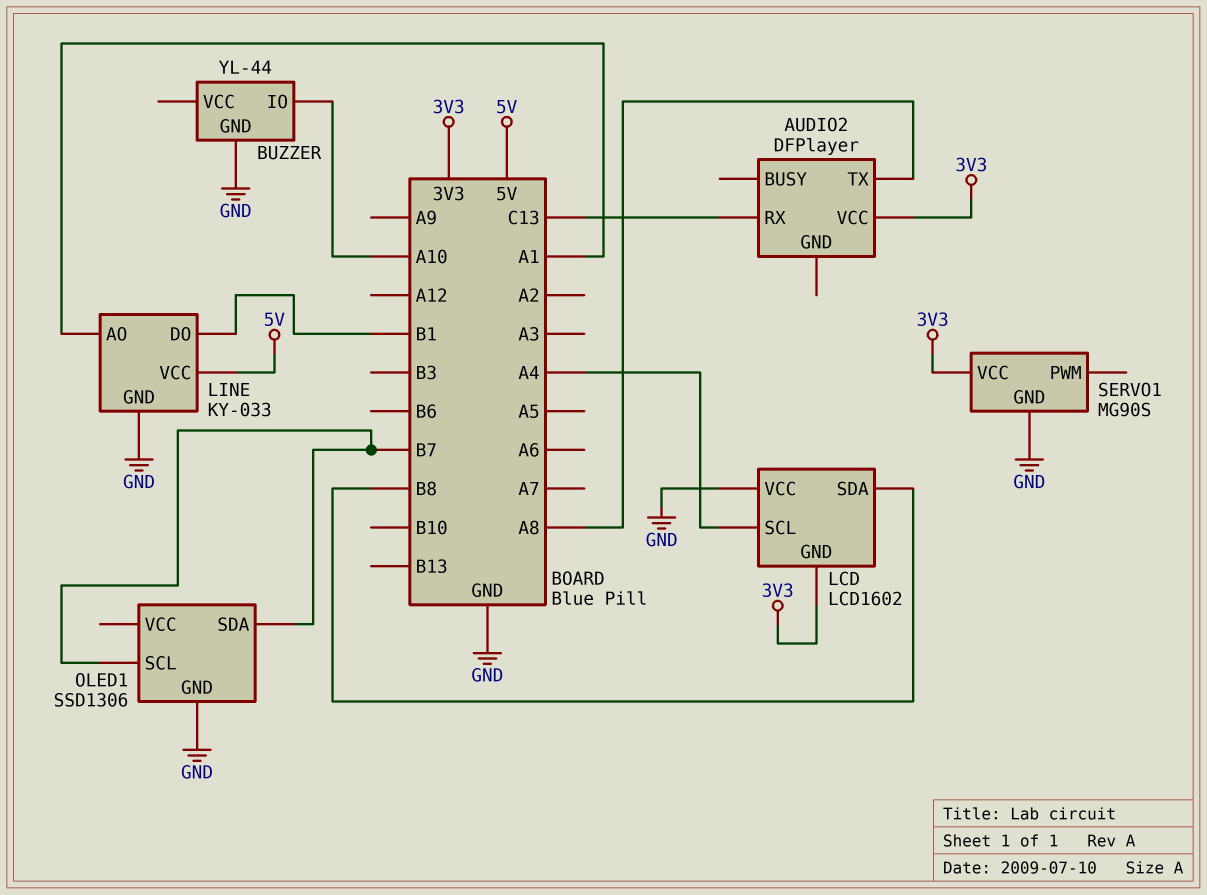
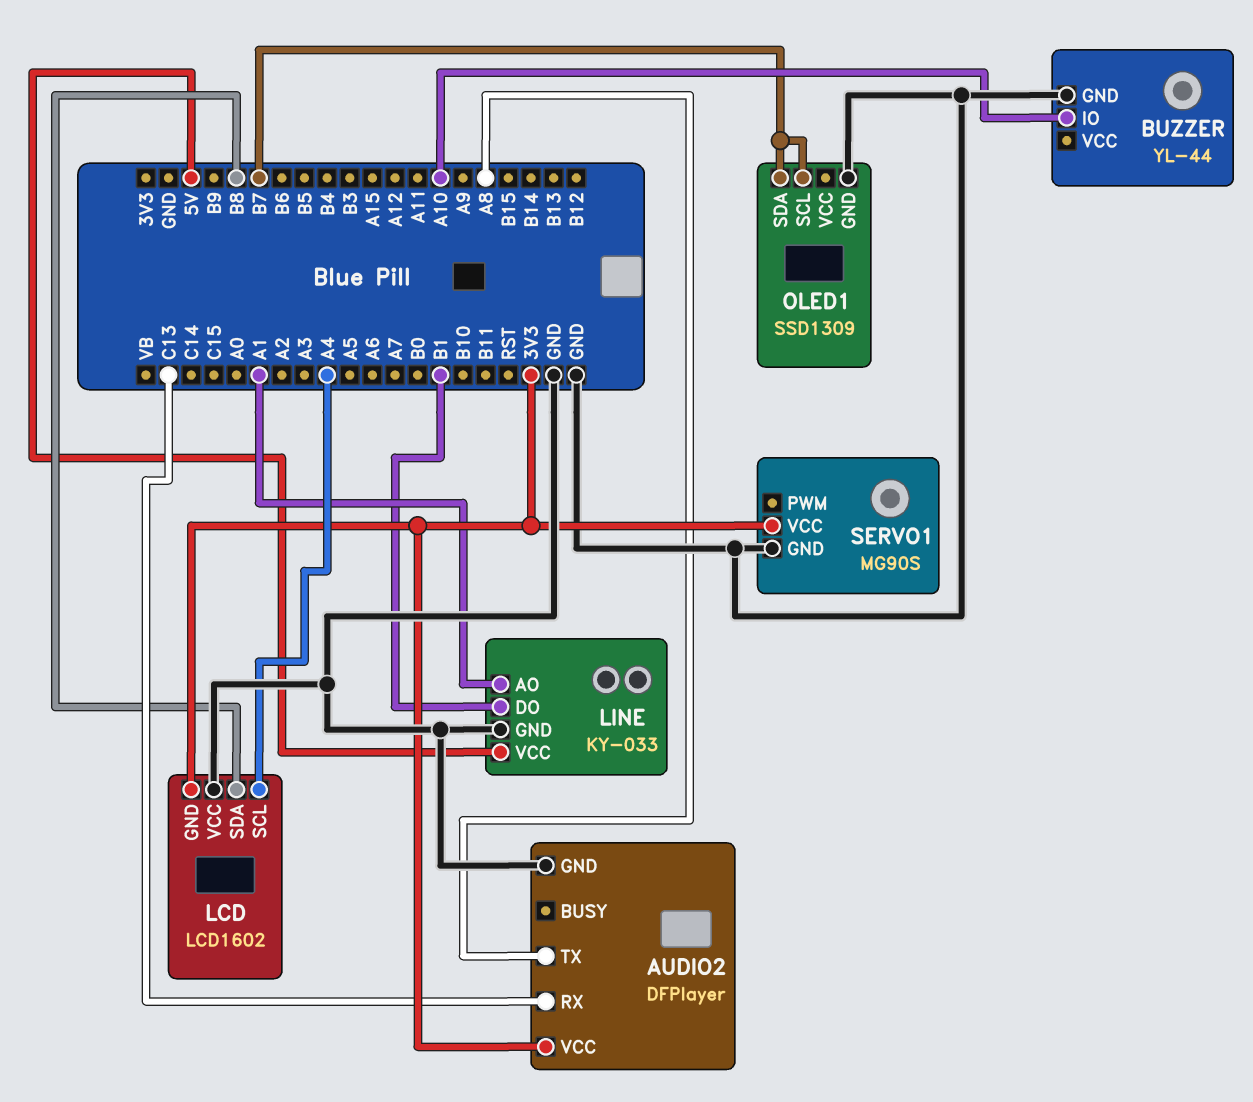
AUDIO2 pin GND: none -> GND
OLED1: SSD1306 -> SSD1309

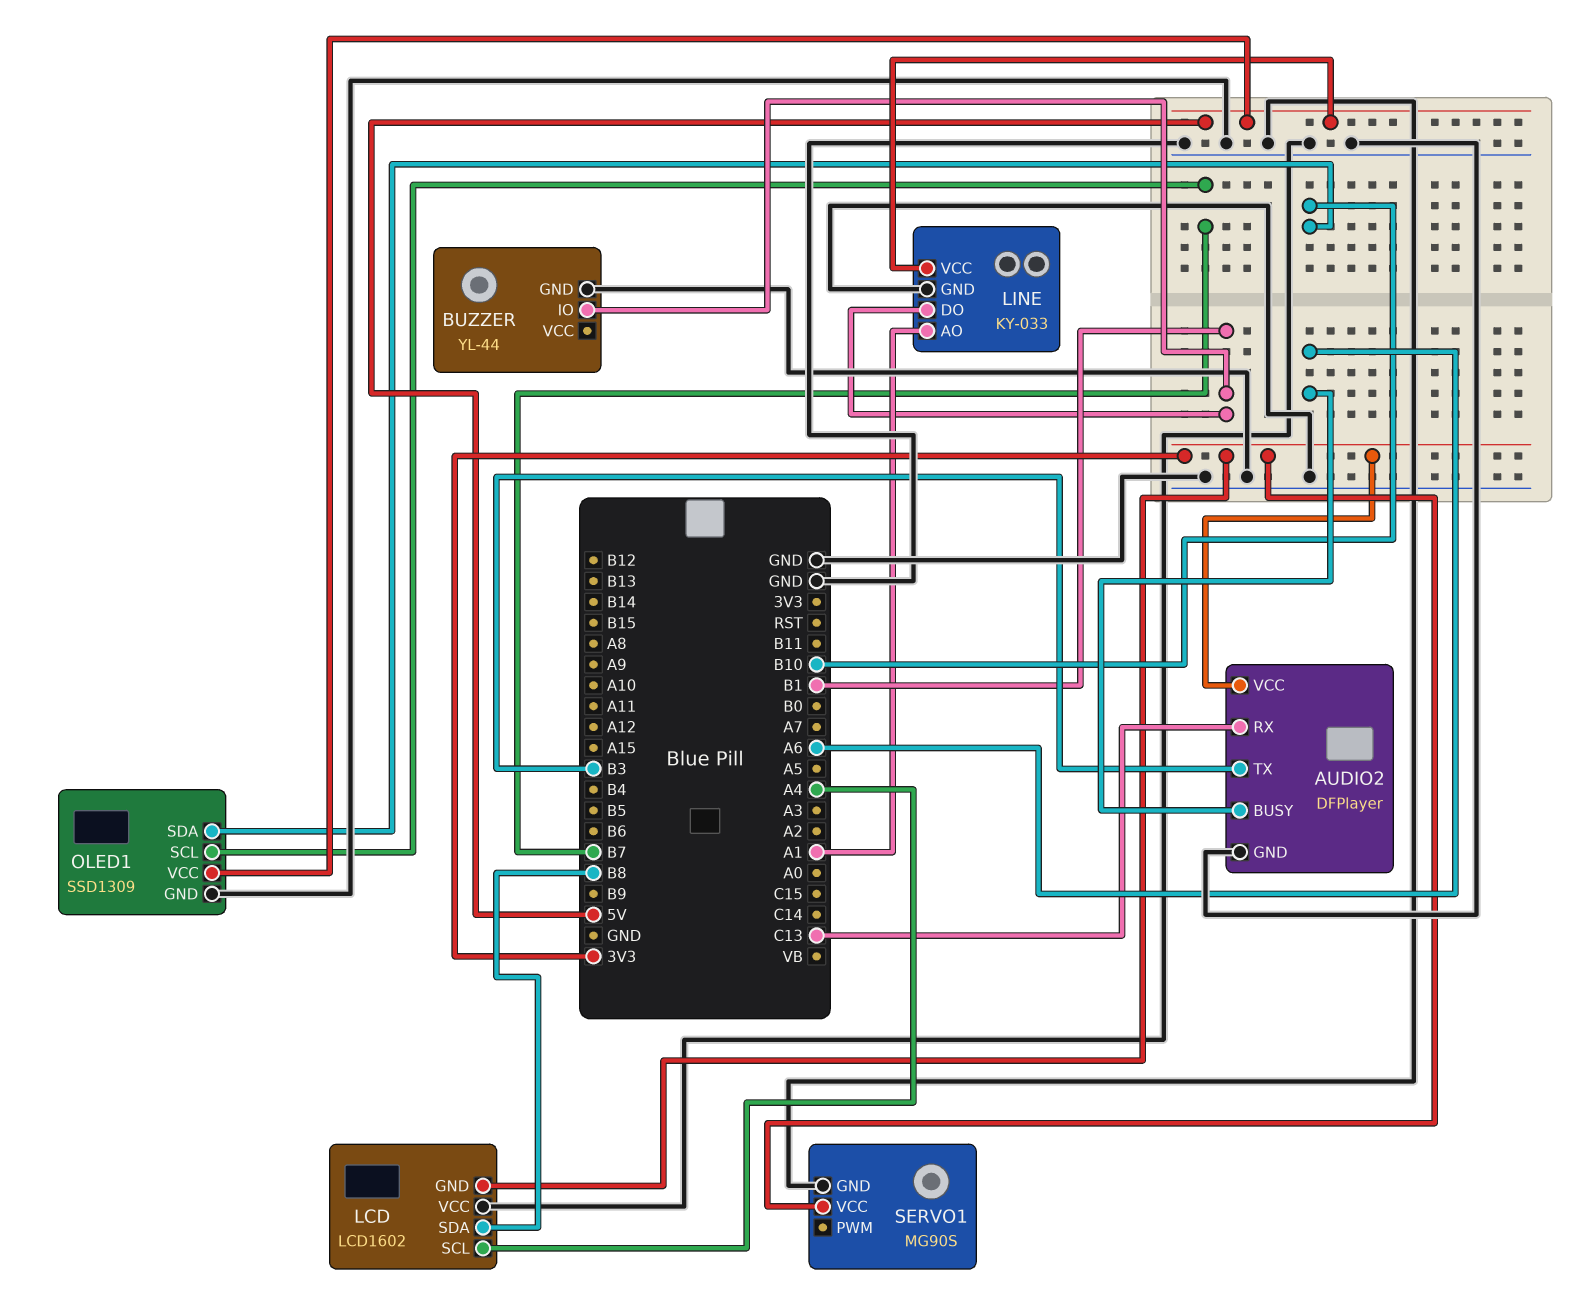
AUDIO2 pin BUSY: none -> A6
AUDIO2 pin TX: A8 -> B3
BUZZER pin IO: A10 -> B1
OLED1 pin SDA: B7 -> B10
OLED1 pin VCC: none -> 5V

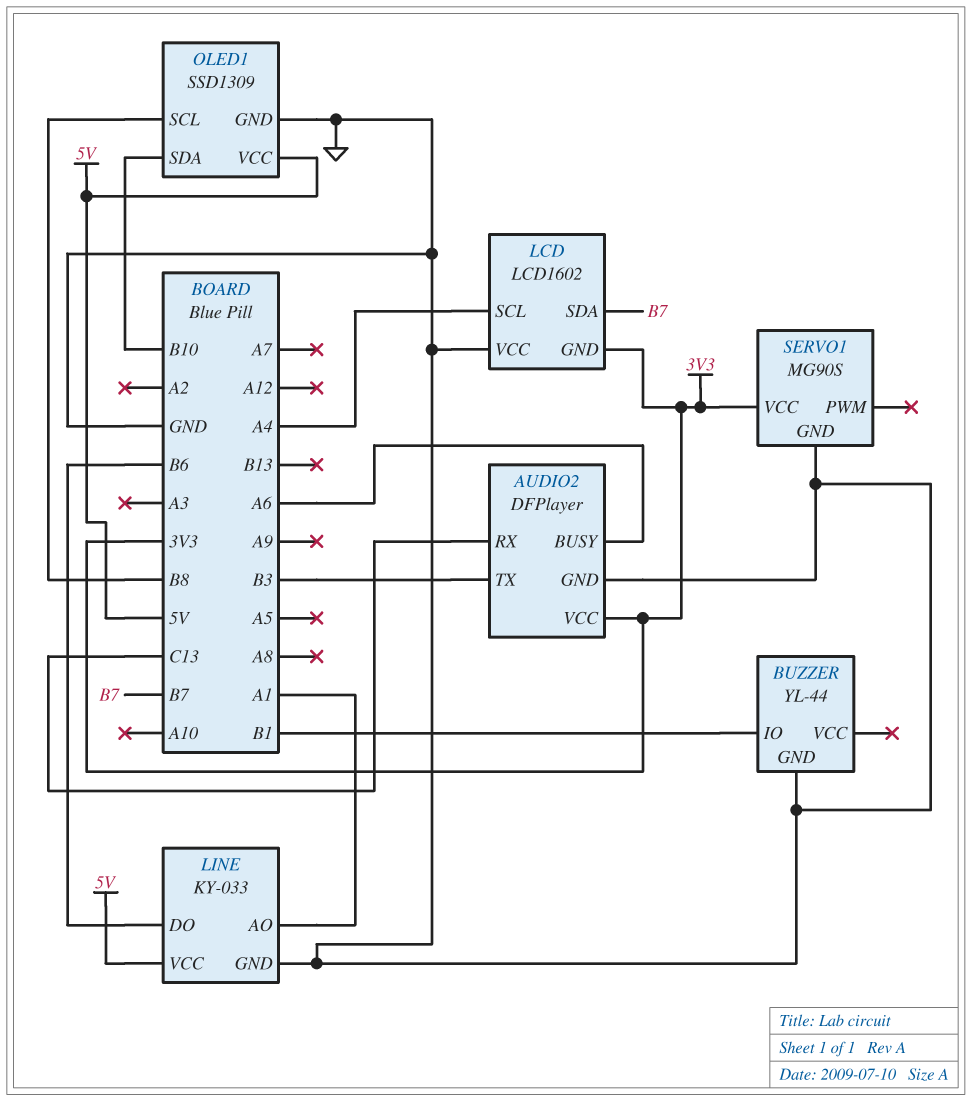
LCD pin SDA: B8 -> B7
LINE pin DO: B1 -> B6
OLED1 pin SCL: B7 -> B8

